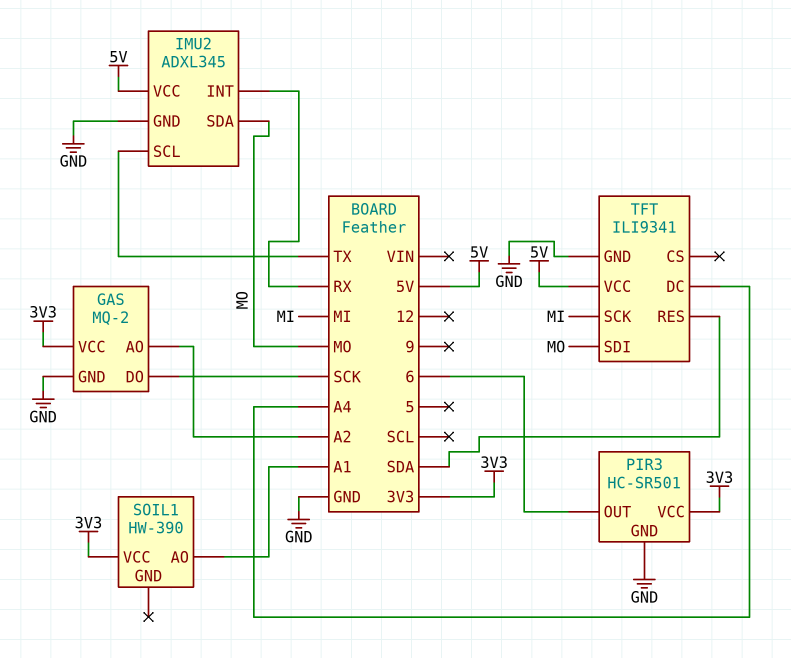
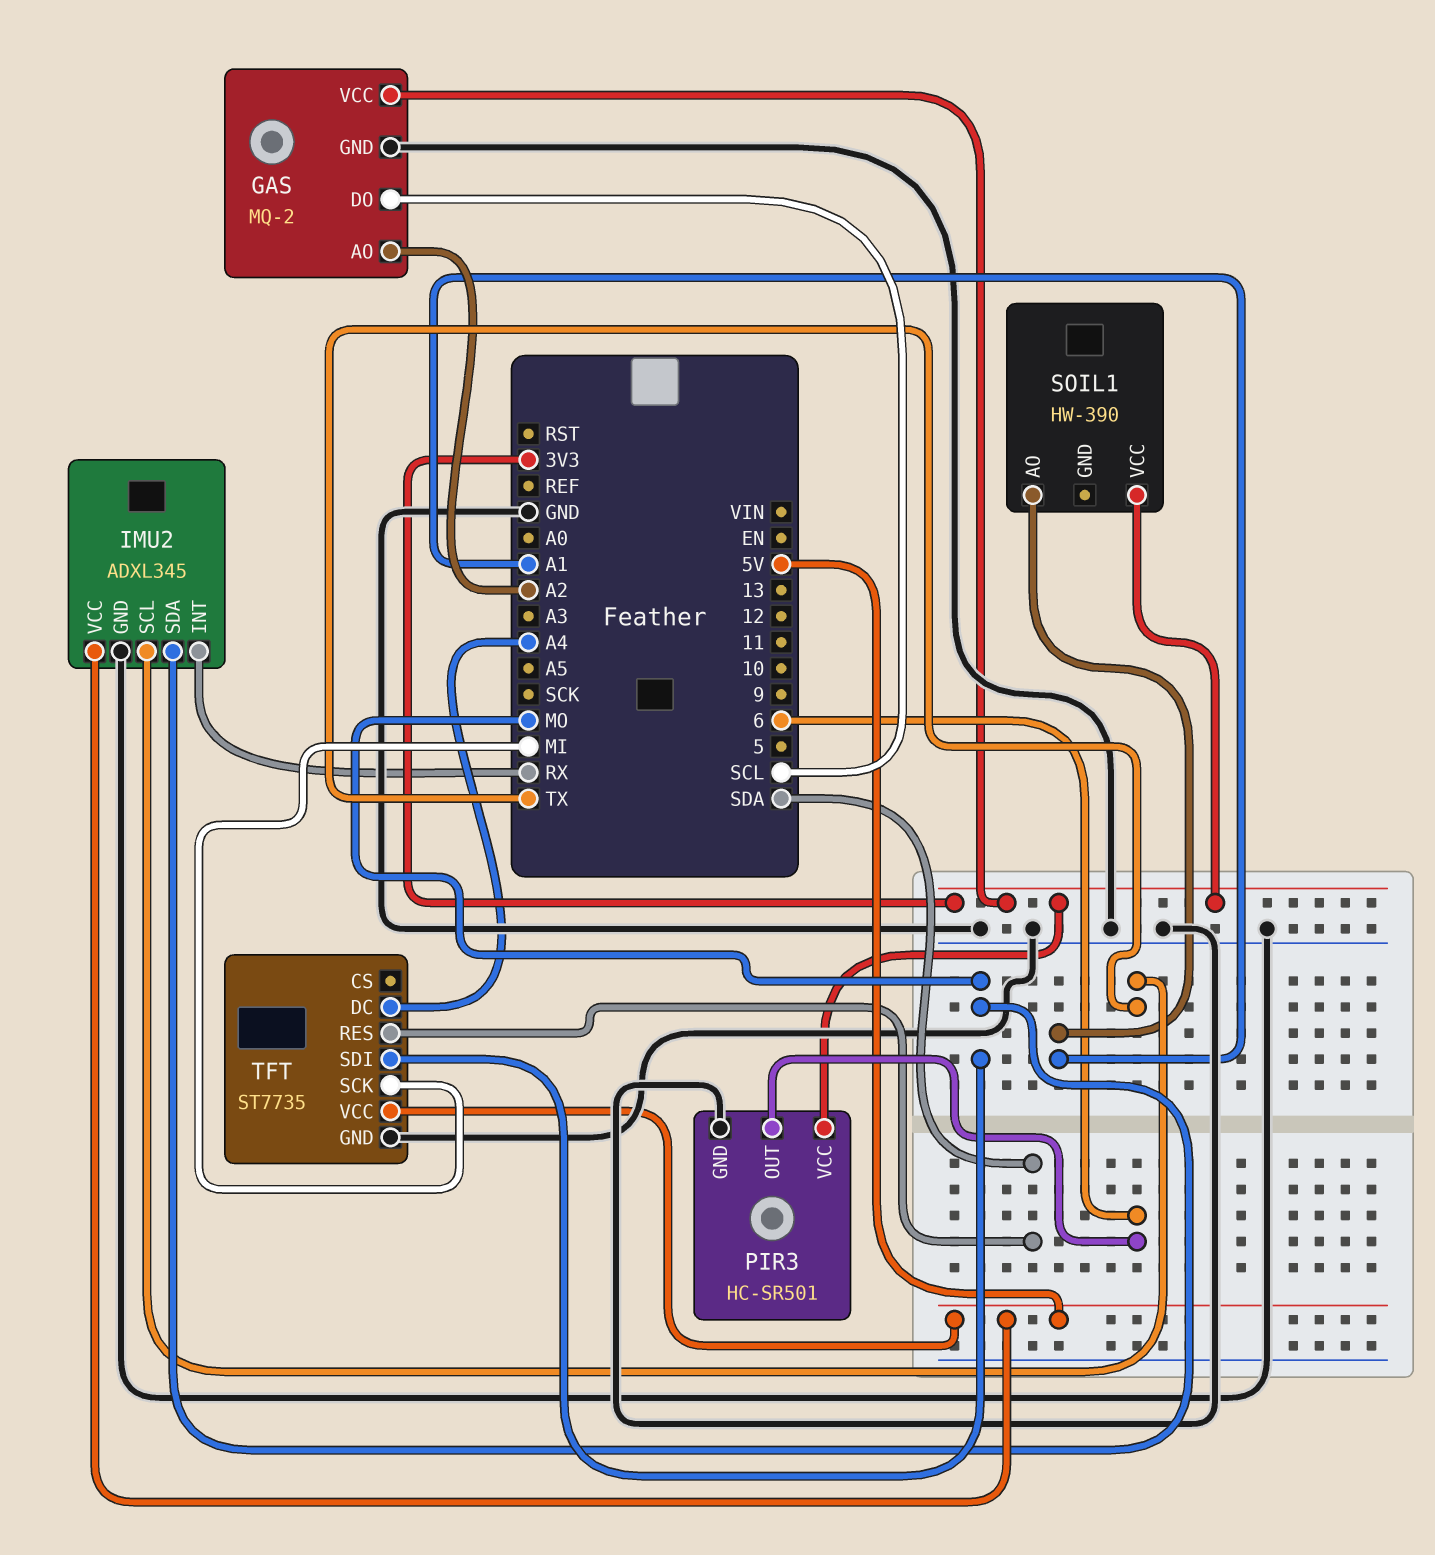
GAS pin DO: SCK -> SCL
TFT: ILI9341 -> ST7735

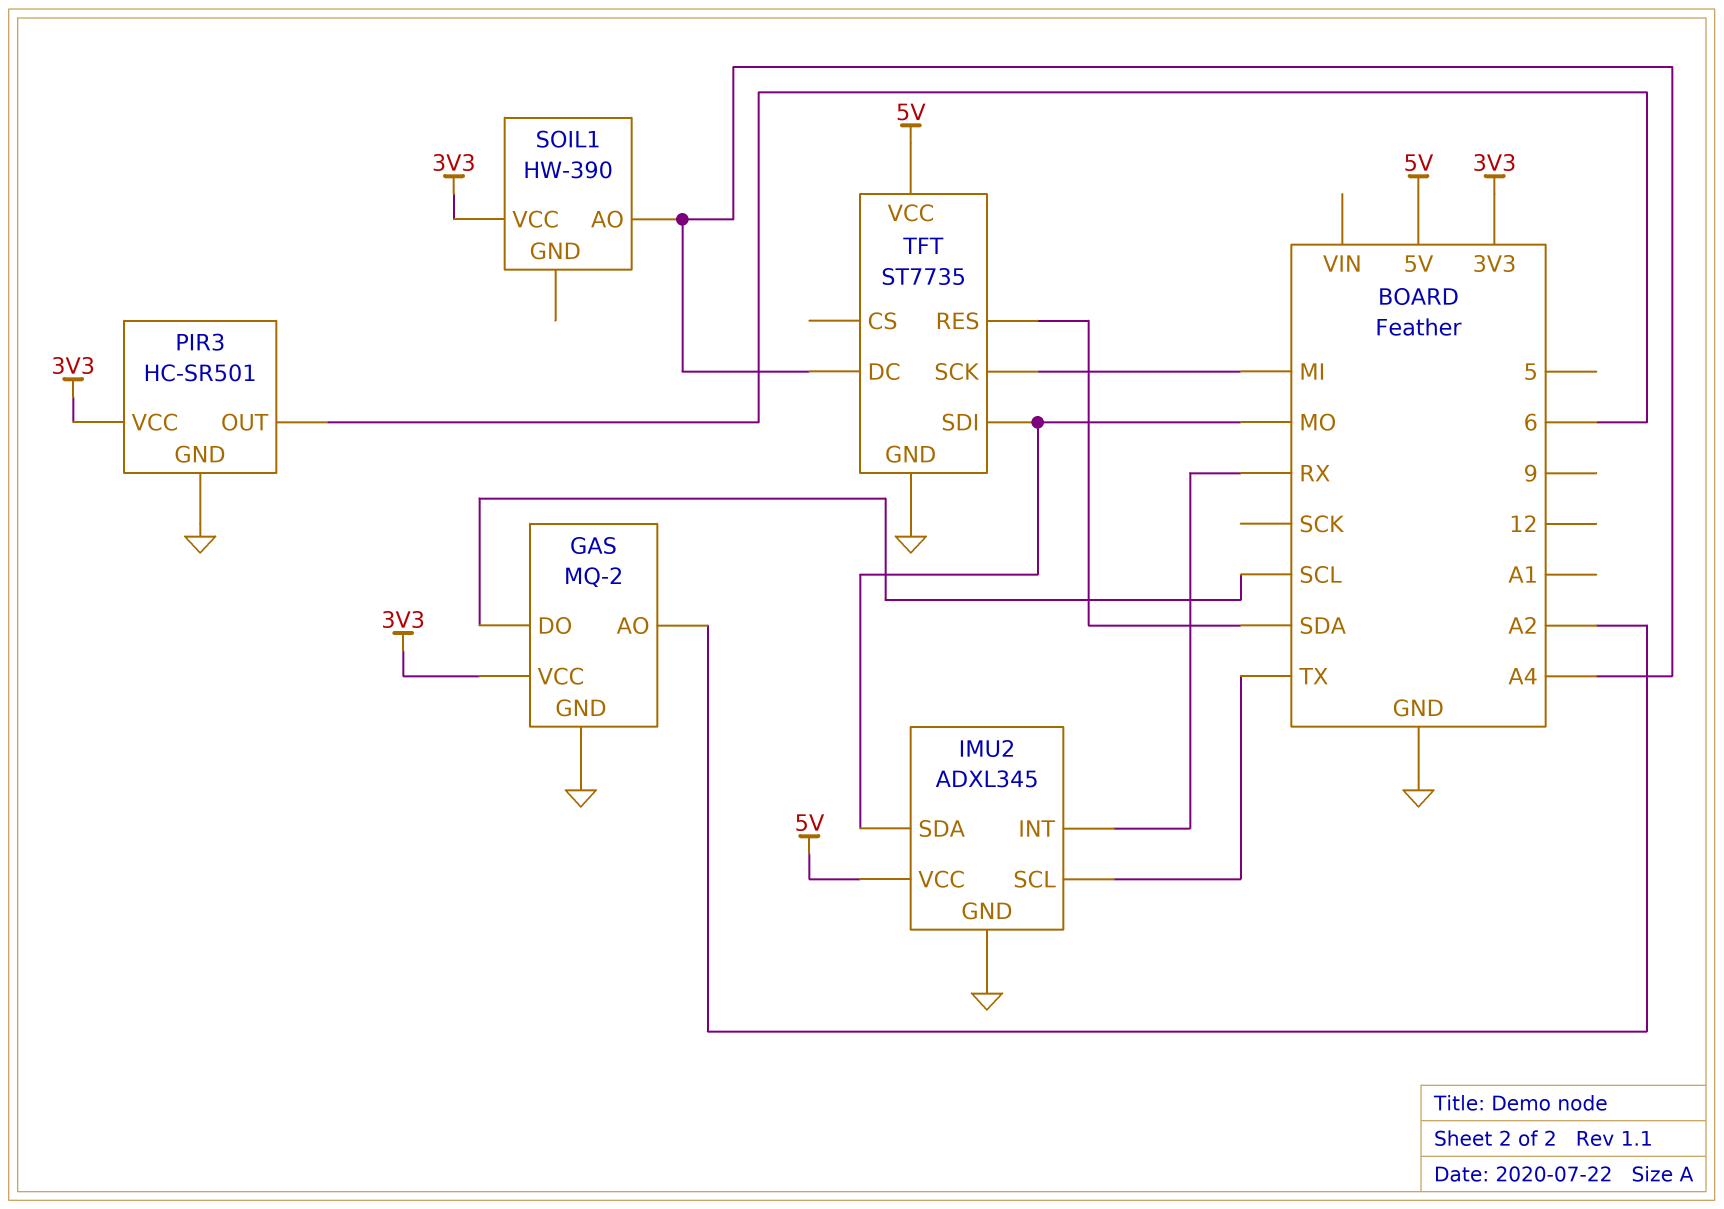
SOIL1 pin AO: A1 -> A4

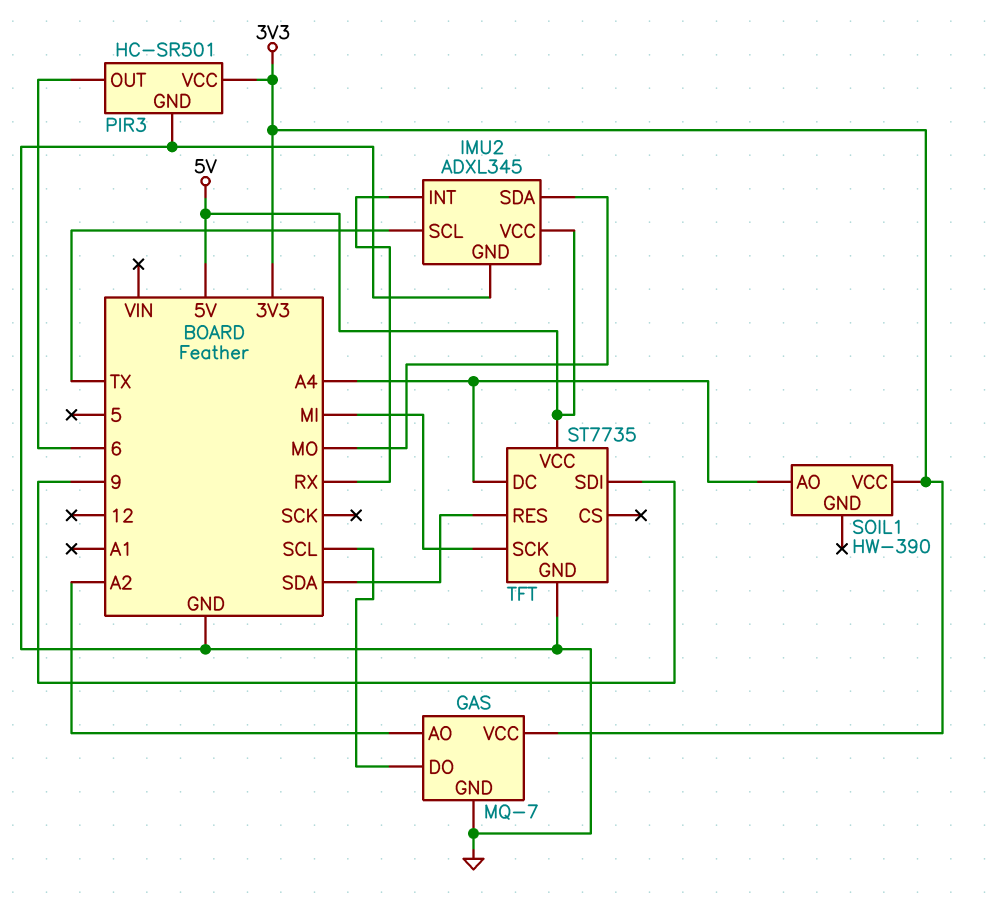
GAS: MQ-2 -> MQ-7
TFT pin SDI: MO -> 9

